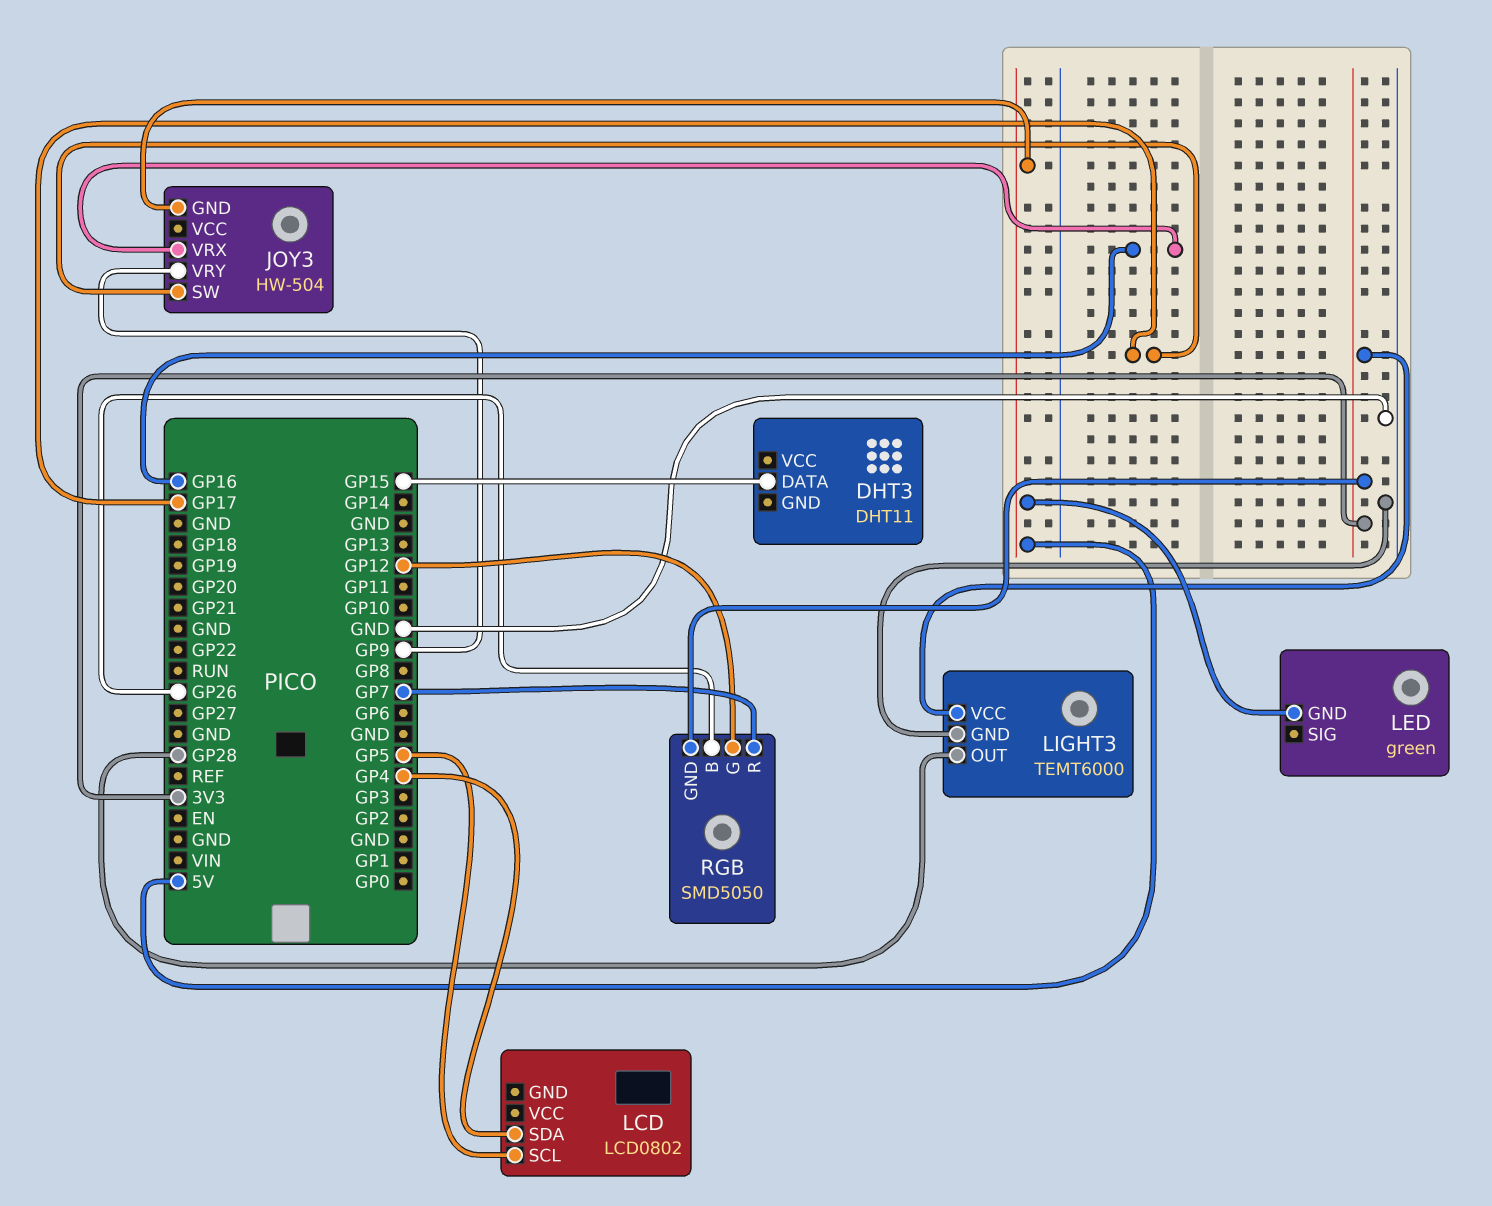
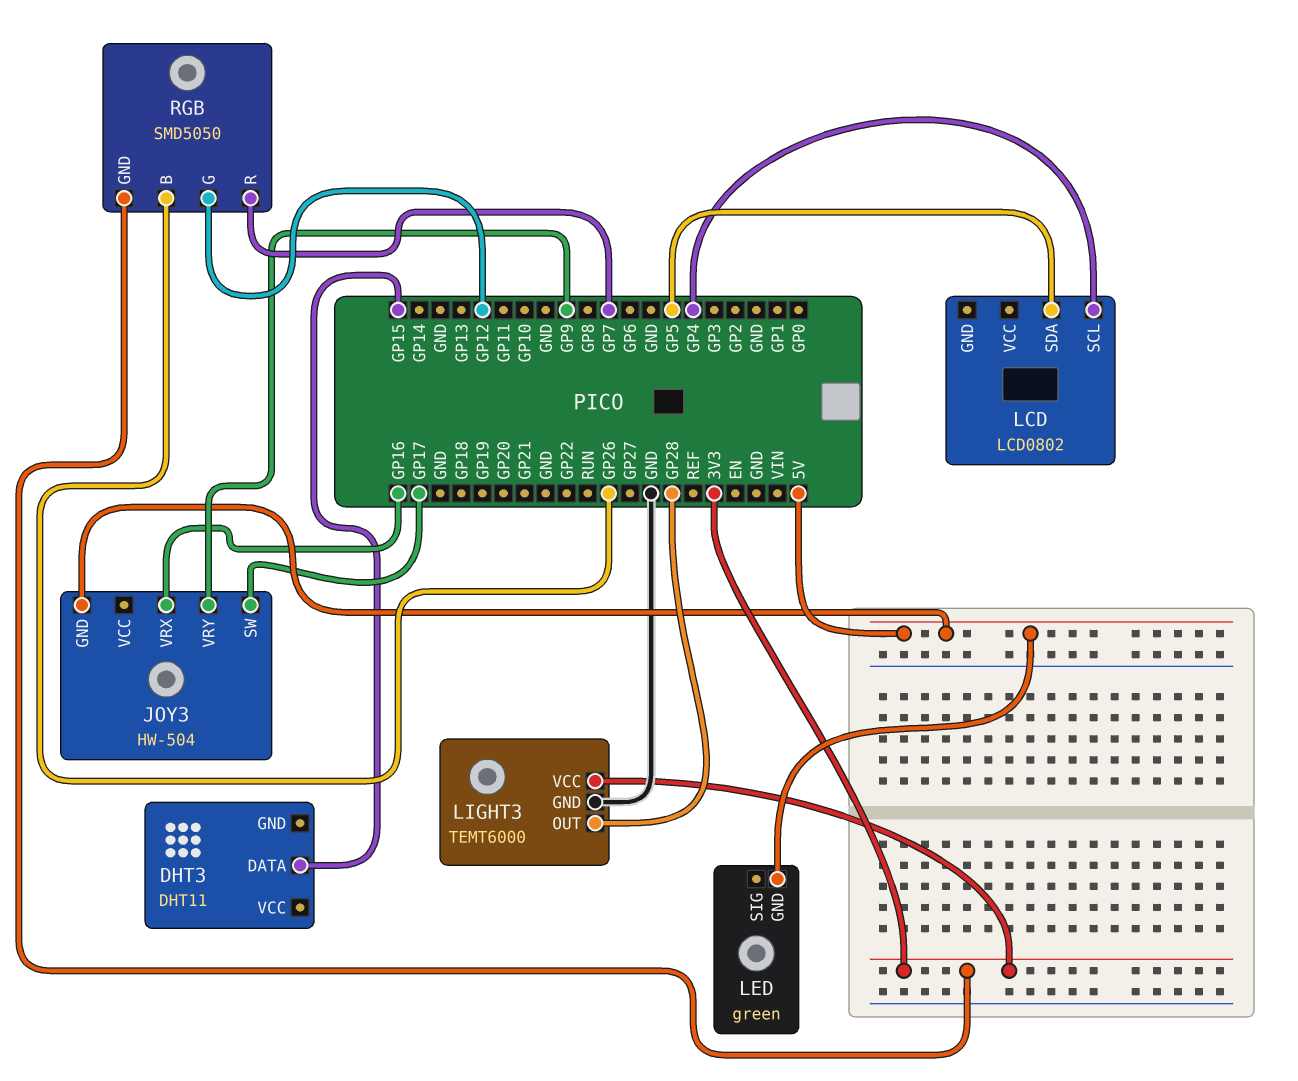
LCD pin SCL: GP5 -> GP4
LCD pin SDA: GP4 -> GP5

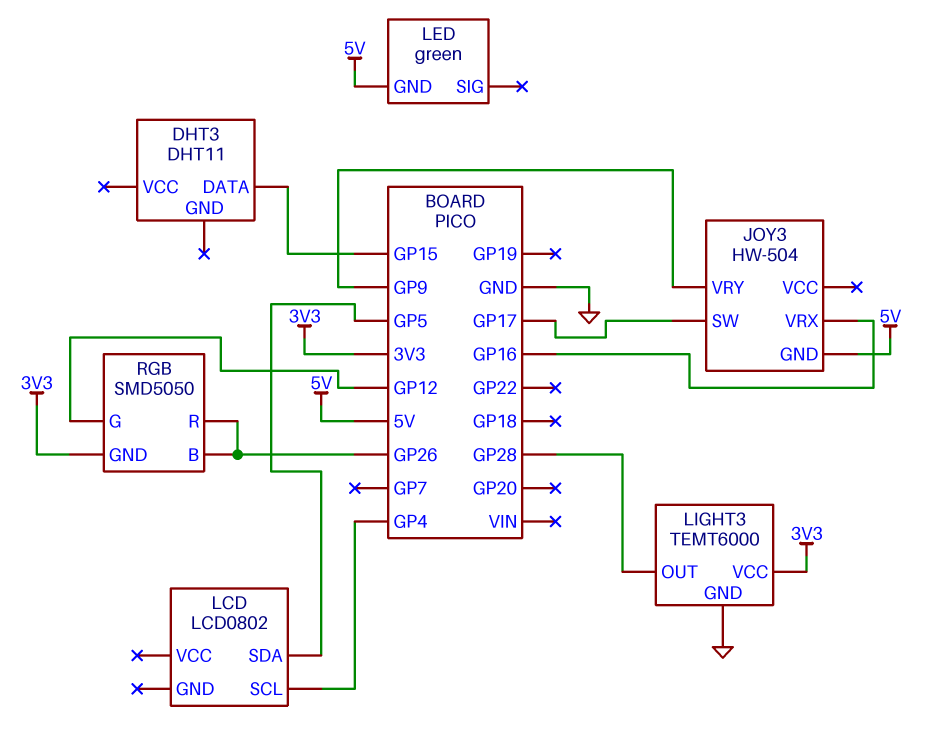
RGB pin R: GP7 -> GP26

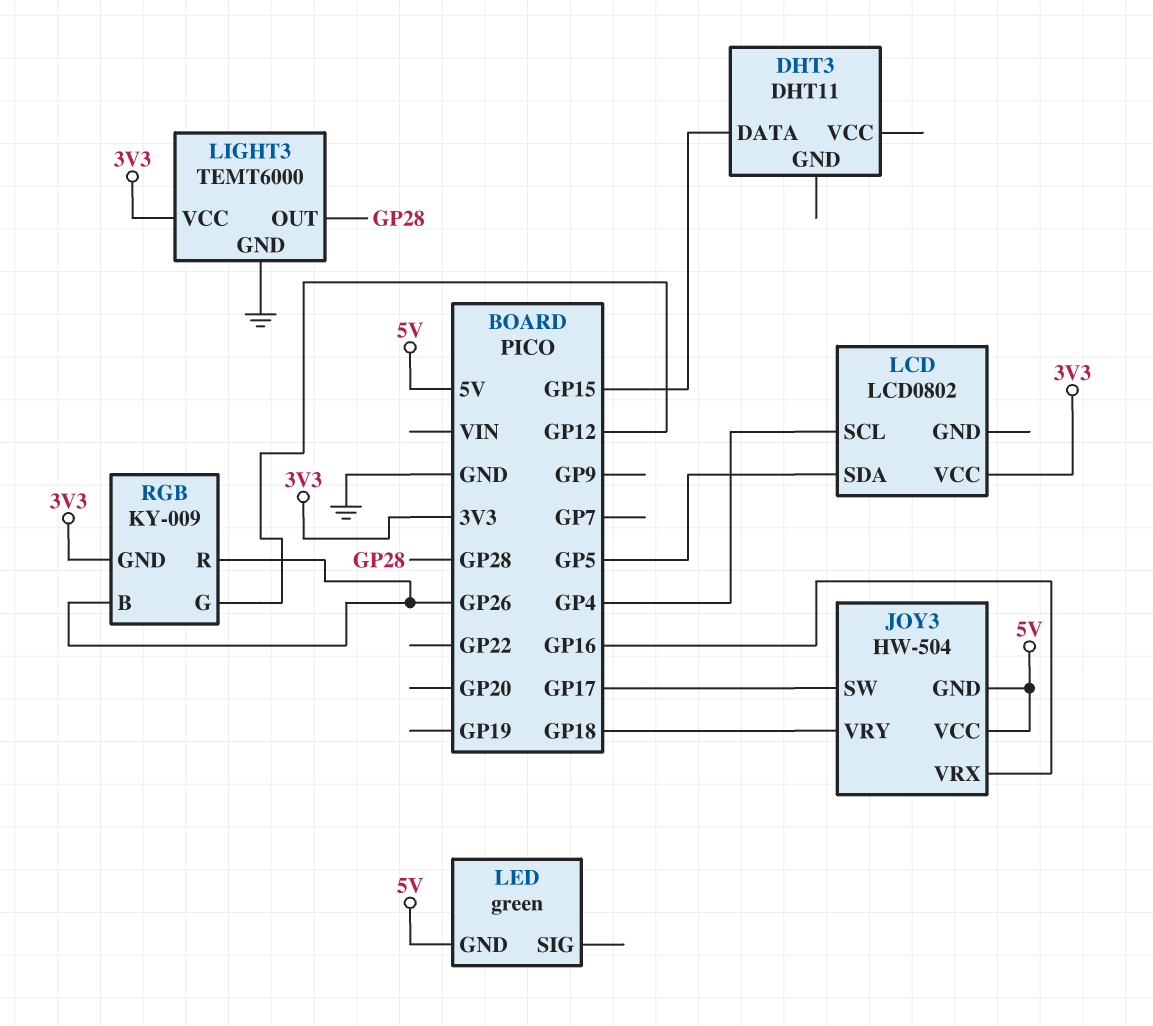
JOY3 pin VCC: none -> 5V
JOY3 pin VRY: GP9 -> GP18
LCD pin VCC: none -> 3V3
RGB: SMD5050 -> KY-009

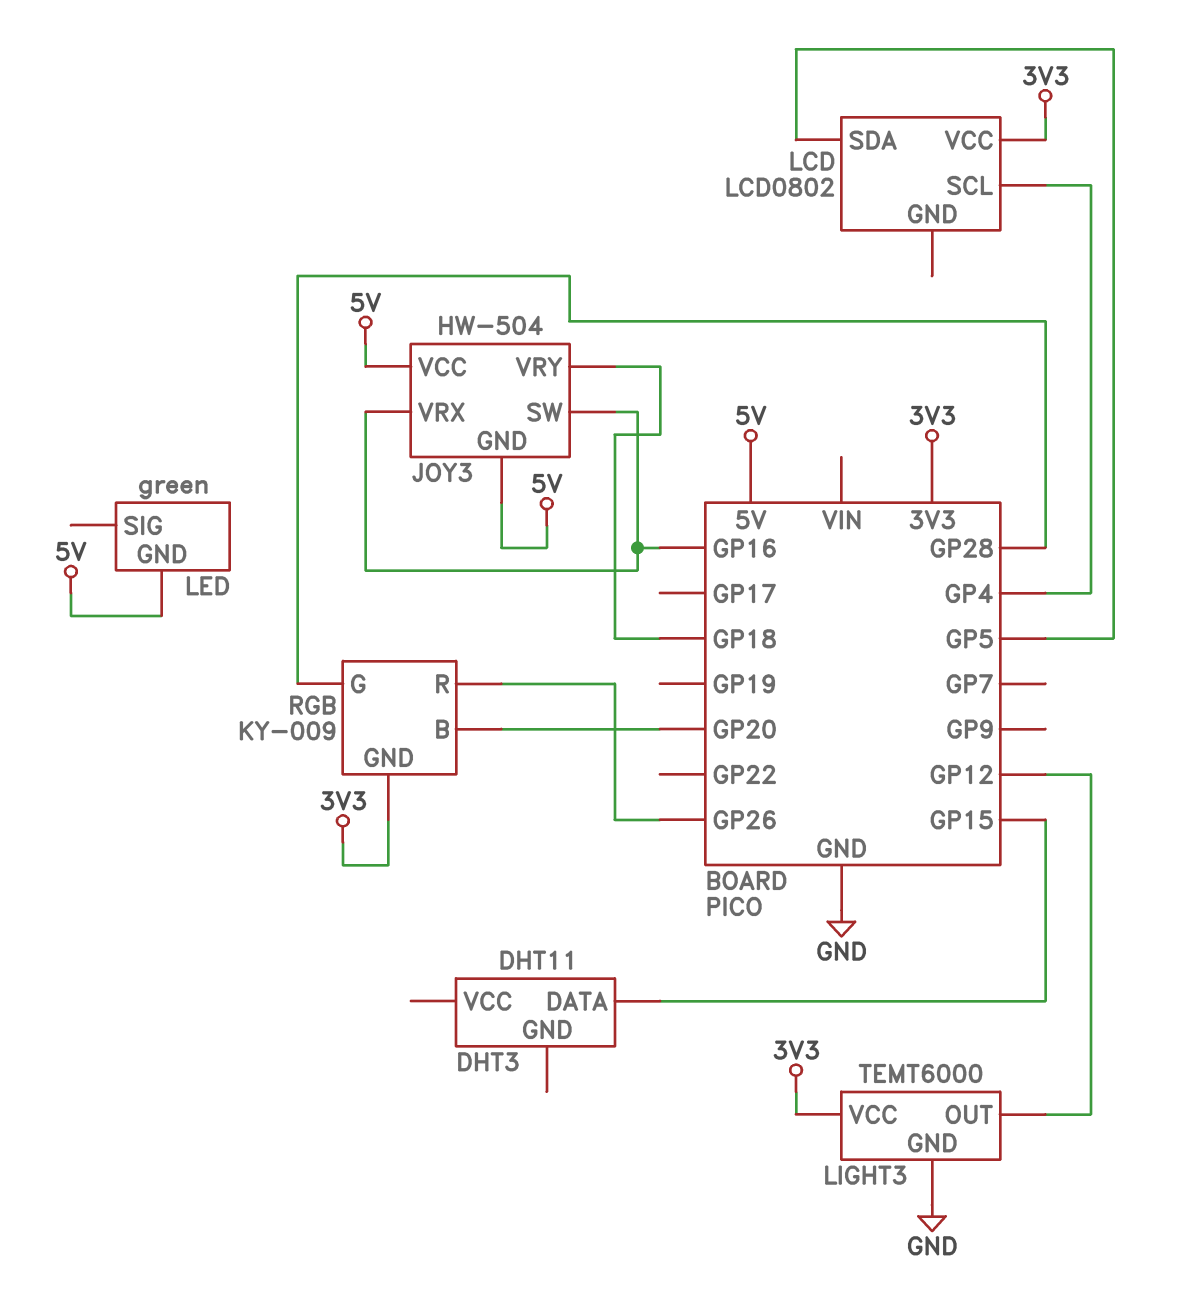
JOY3 pin SW: GP17 -> GP16
LIGHT3 pin OUT: GP28 -> GP12
RGB pin B: GP26 -> GP20
RGB pin G: GP12 -> GP28

